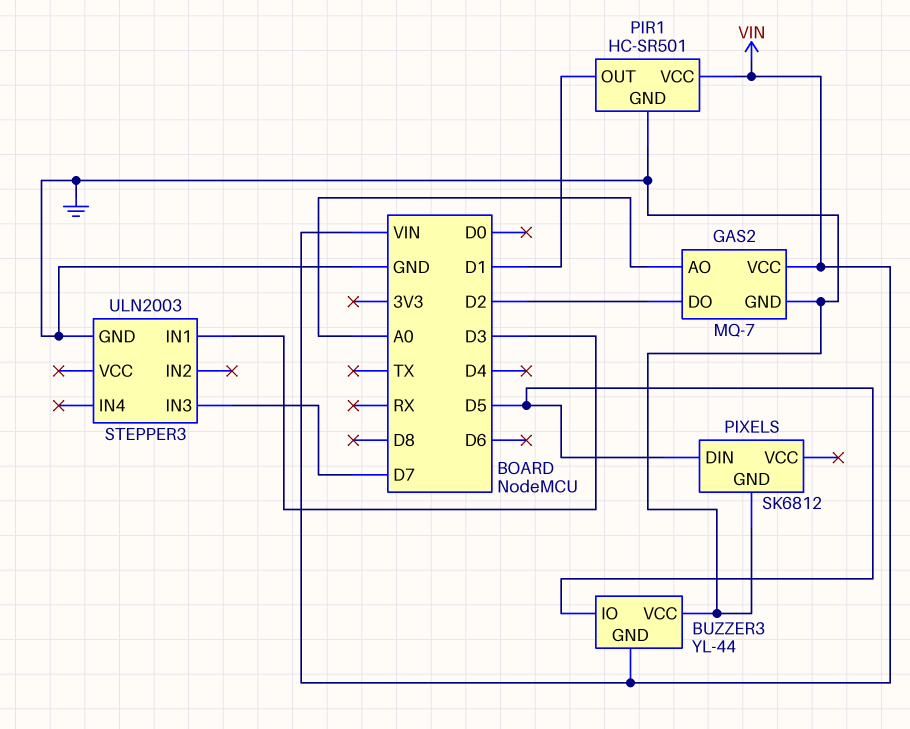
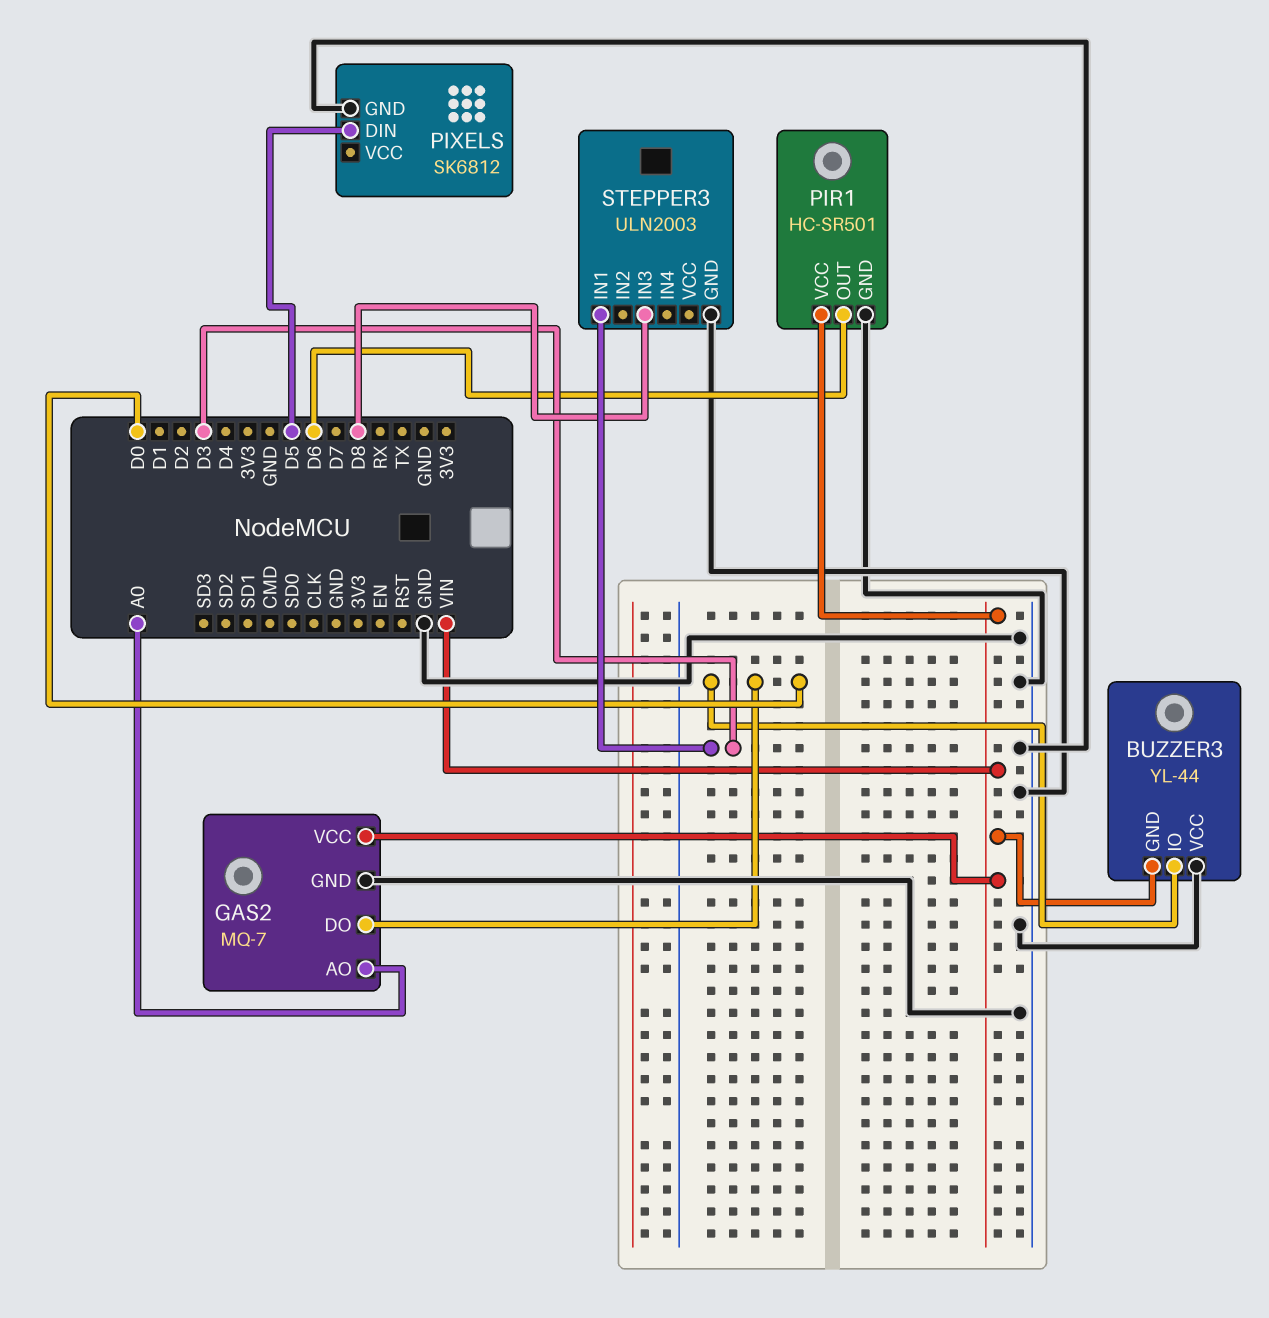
BUZZER3 pin IO: D5 -> D0
GAS2 pin DO: D2 -> D0
PIR1 pin OUT: D1 -> D6
STEPPER3 pin IN3: D7 -> D8

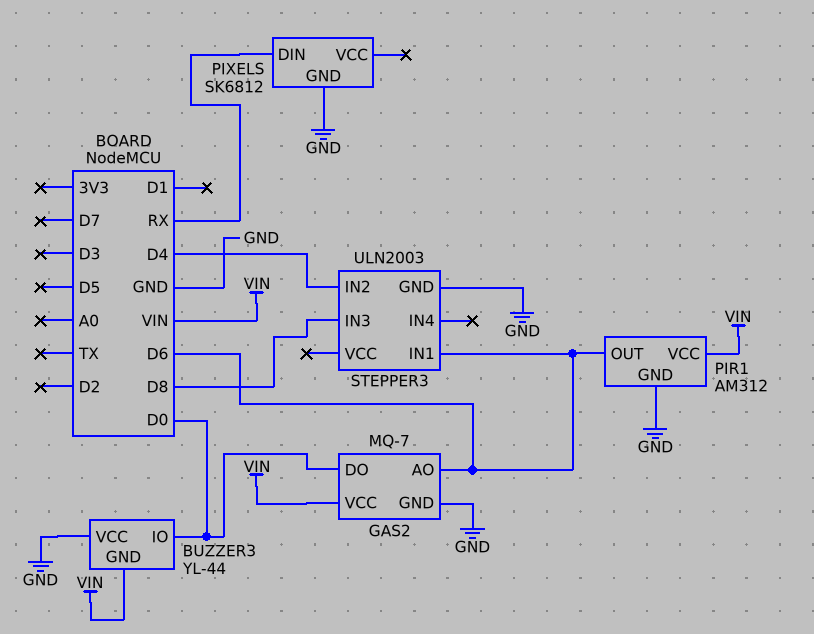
GAS2 pin AO: A0 -> D6
PIR1: HC-SR501 -> AM312
PIXELS pin DIN: D5 -> RX
STEPPER3 pin IN1: D3 -> D6
STEPPER3 pin IN2: none -> D4

